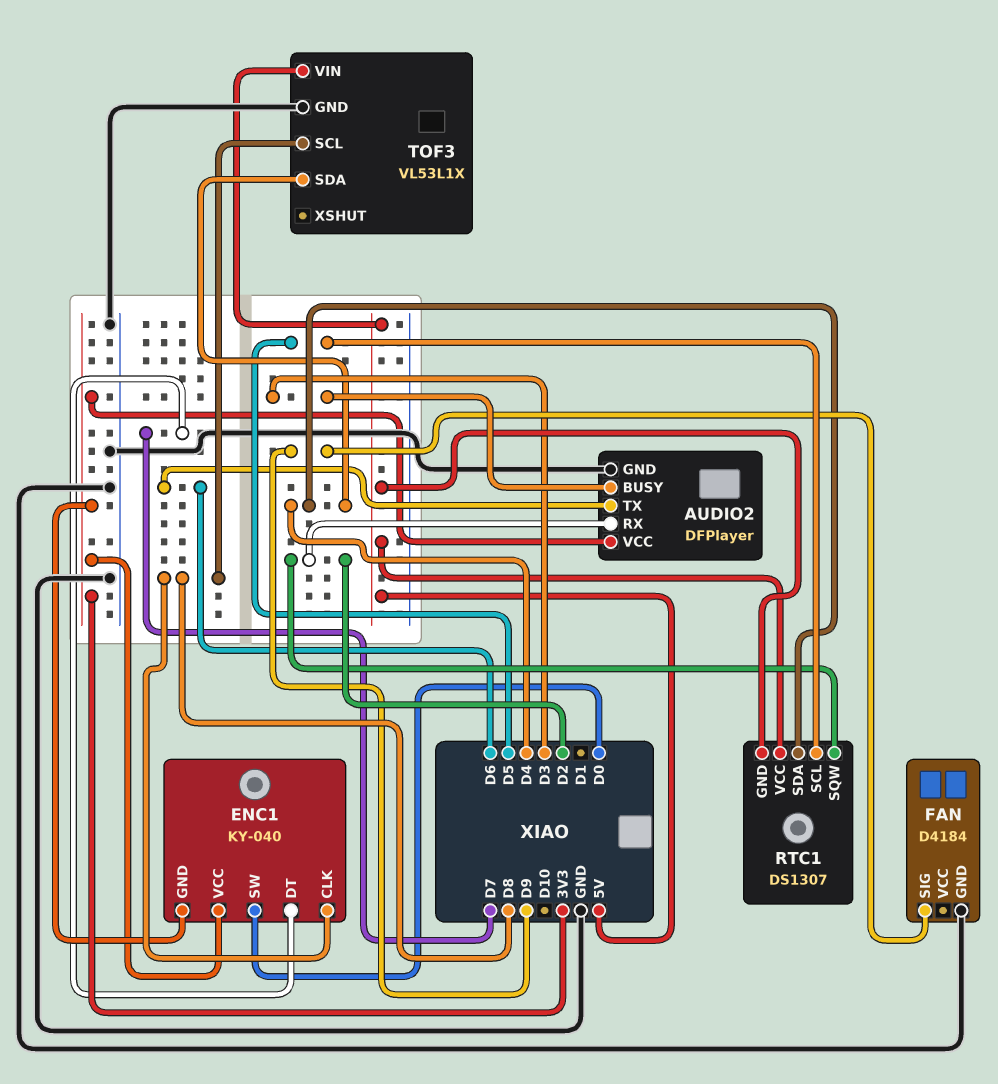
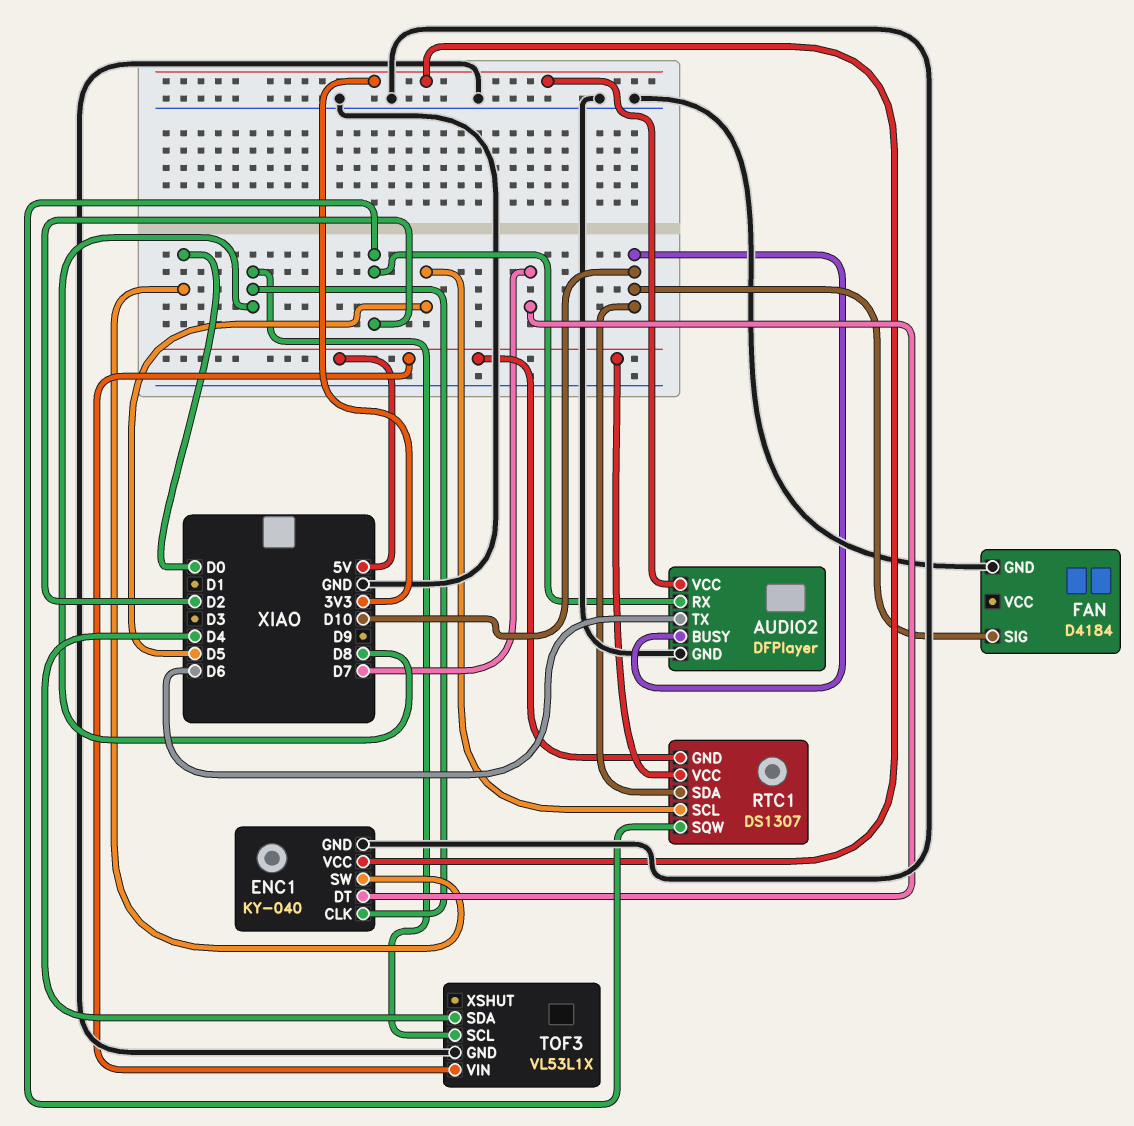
AUDIO2 pin BUSY: D3 -> D10
ENC1 pin GND: 3V3 -> GND
FAN pin SIG: D9 -> D10
RTC1 pin SDA: D4 -> D10

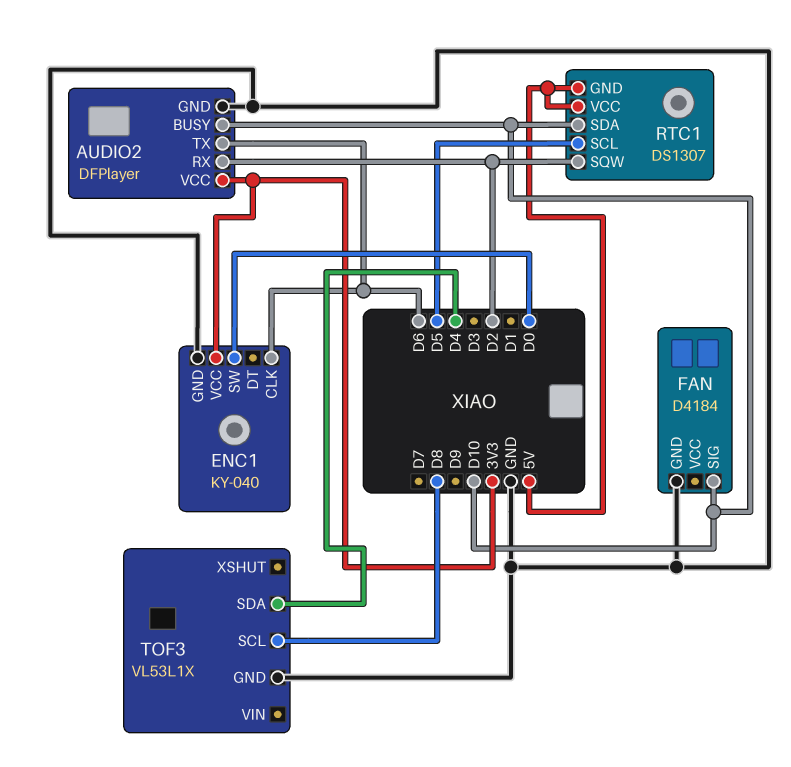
ENC1 pin CLK: D8 -> D6
ENC1 pin DT: D7 -> none
TOF3 pin VIN: 5V -> none

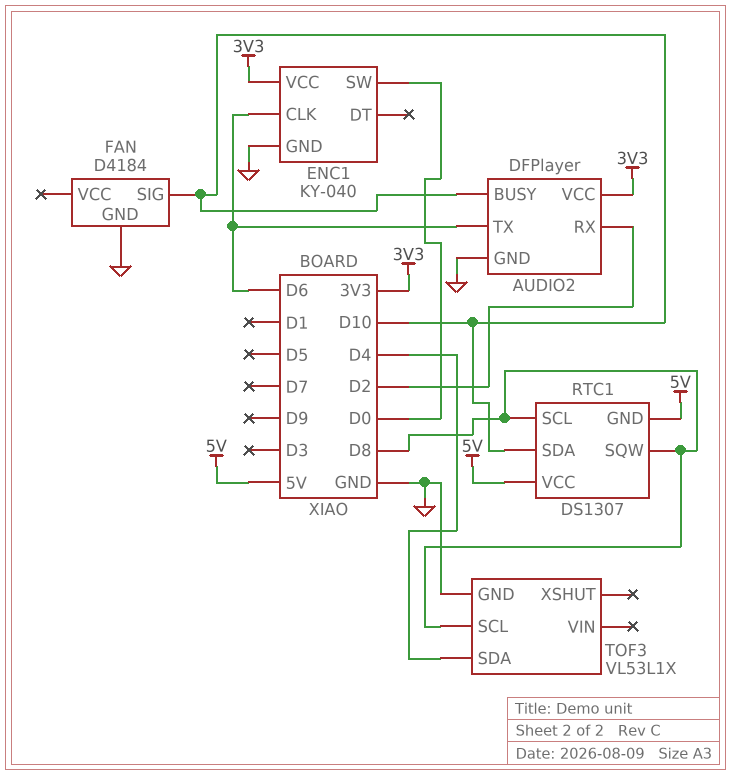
RTC1 pin SCL: D5 -> D8
RTC1 pin SQW: D2 -> D8

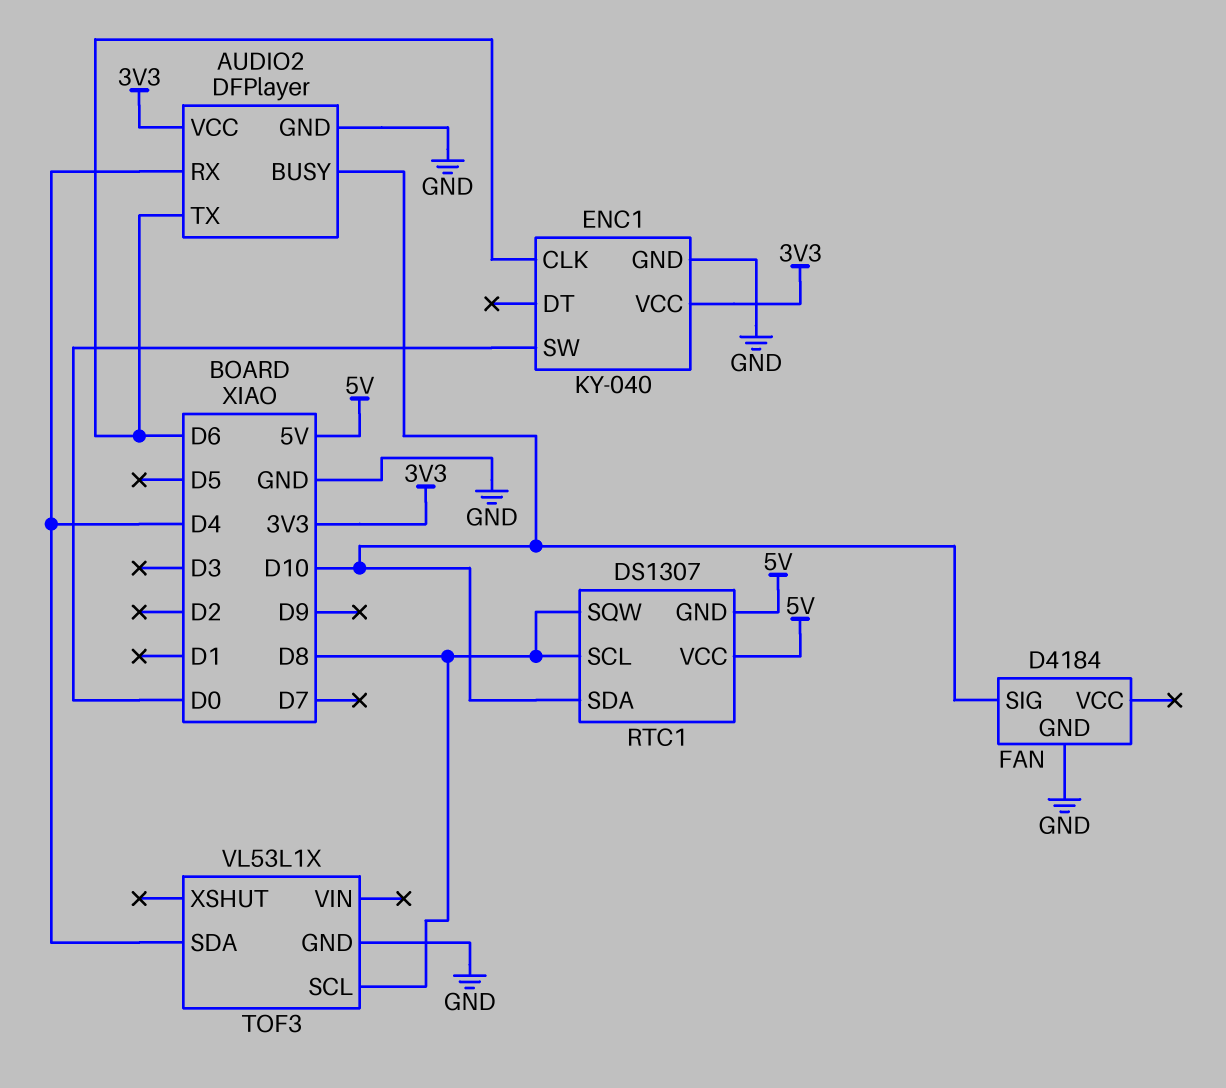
AUDIO2 pin RX: D2 -> D4

